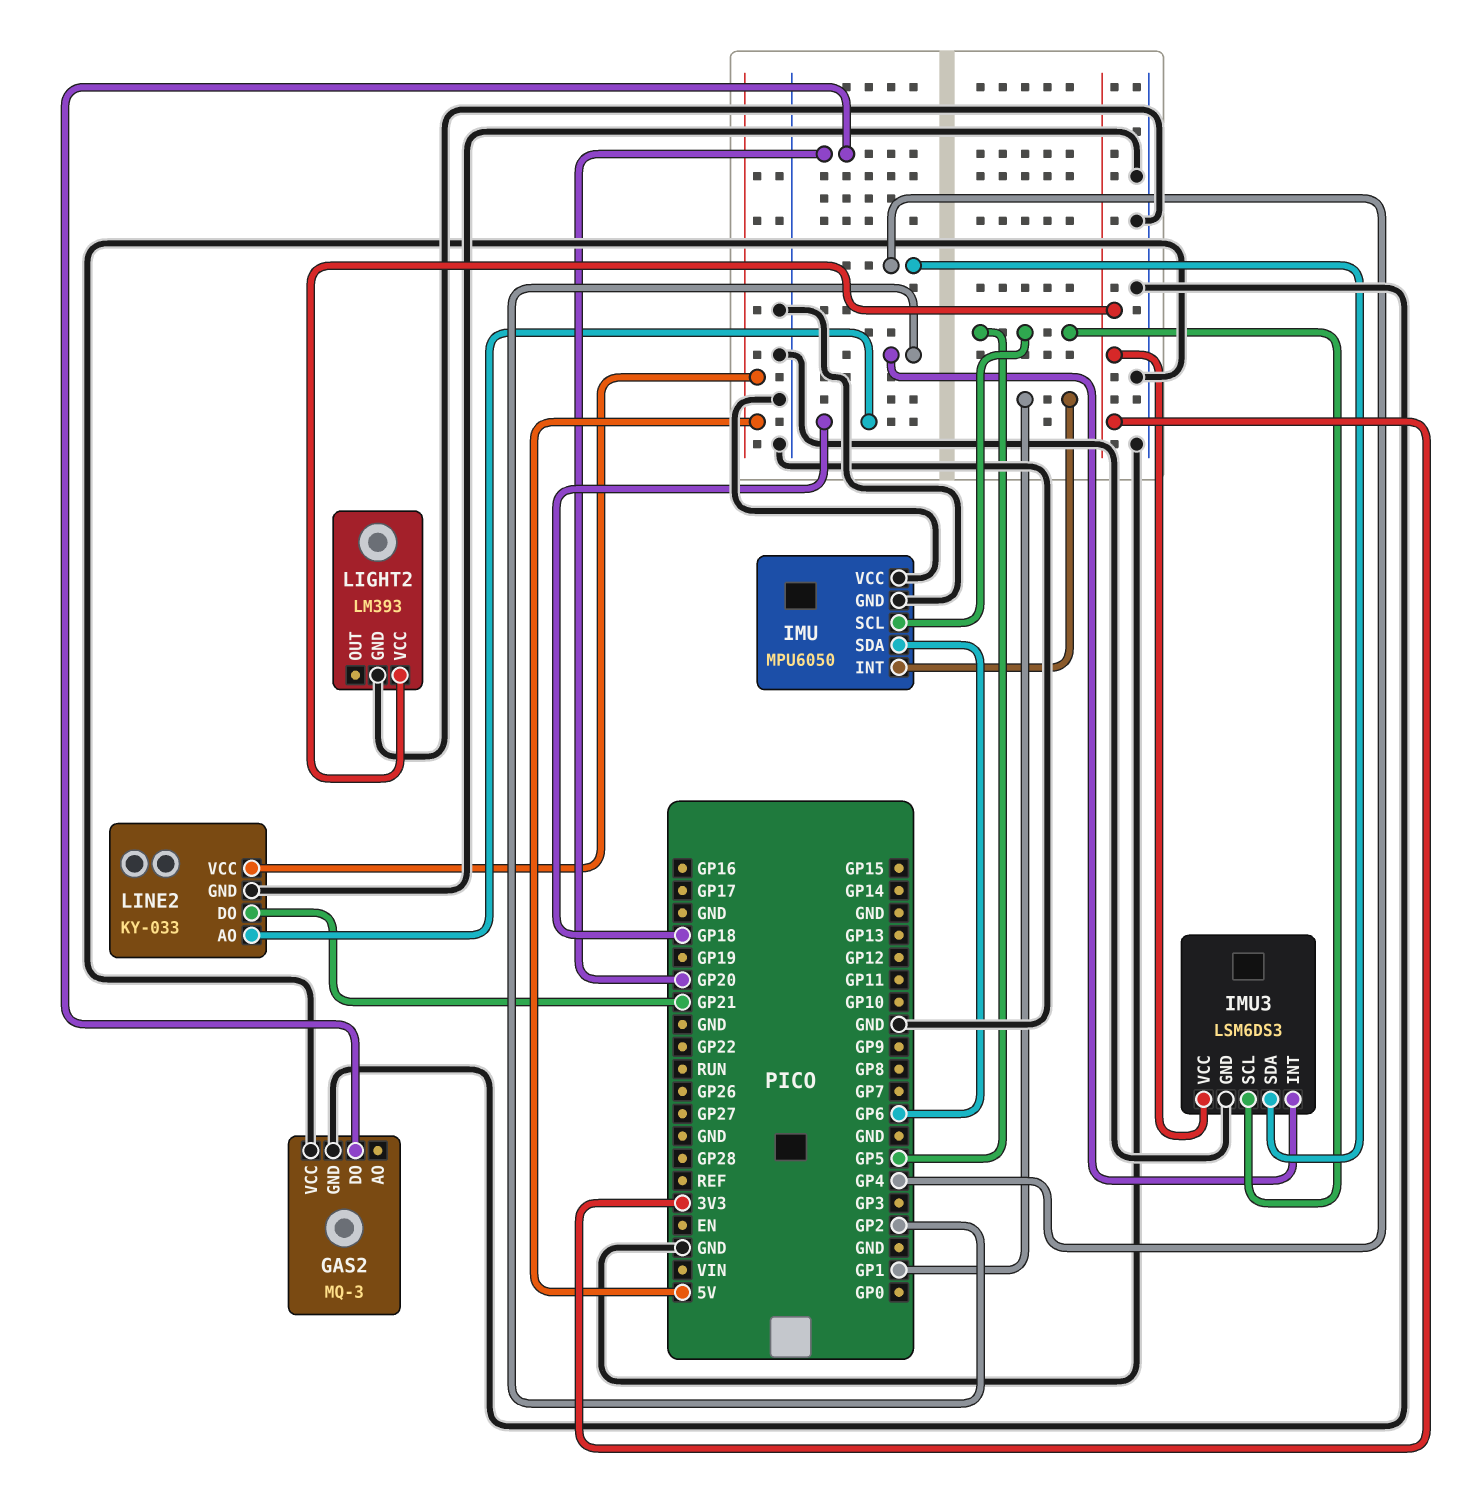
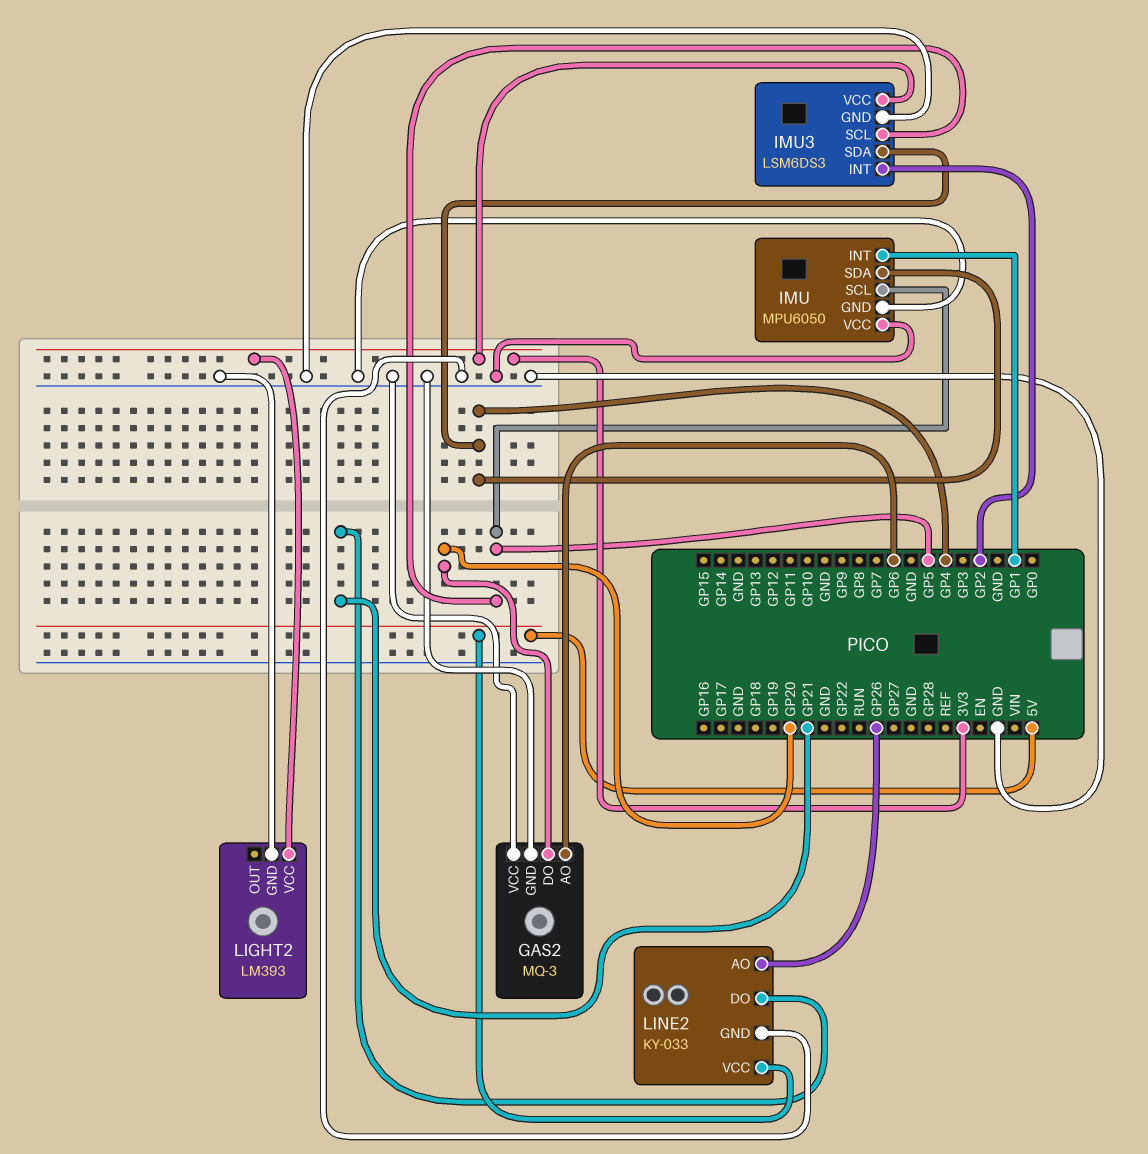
GAS2 pin AO: none -> GP6
IMU pin SDA: GP6 -> GP4
LINE2 pin AO: GP18 -> GP26

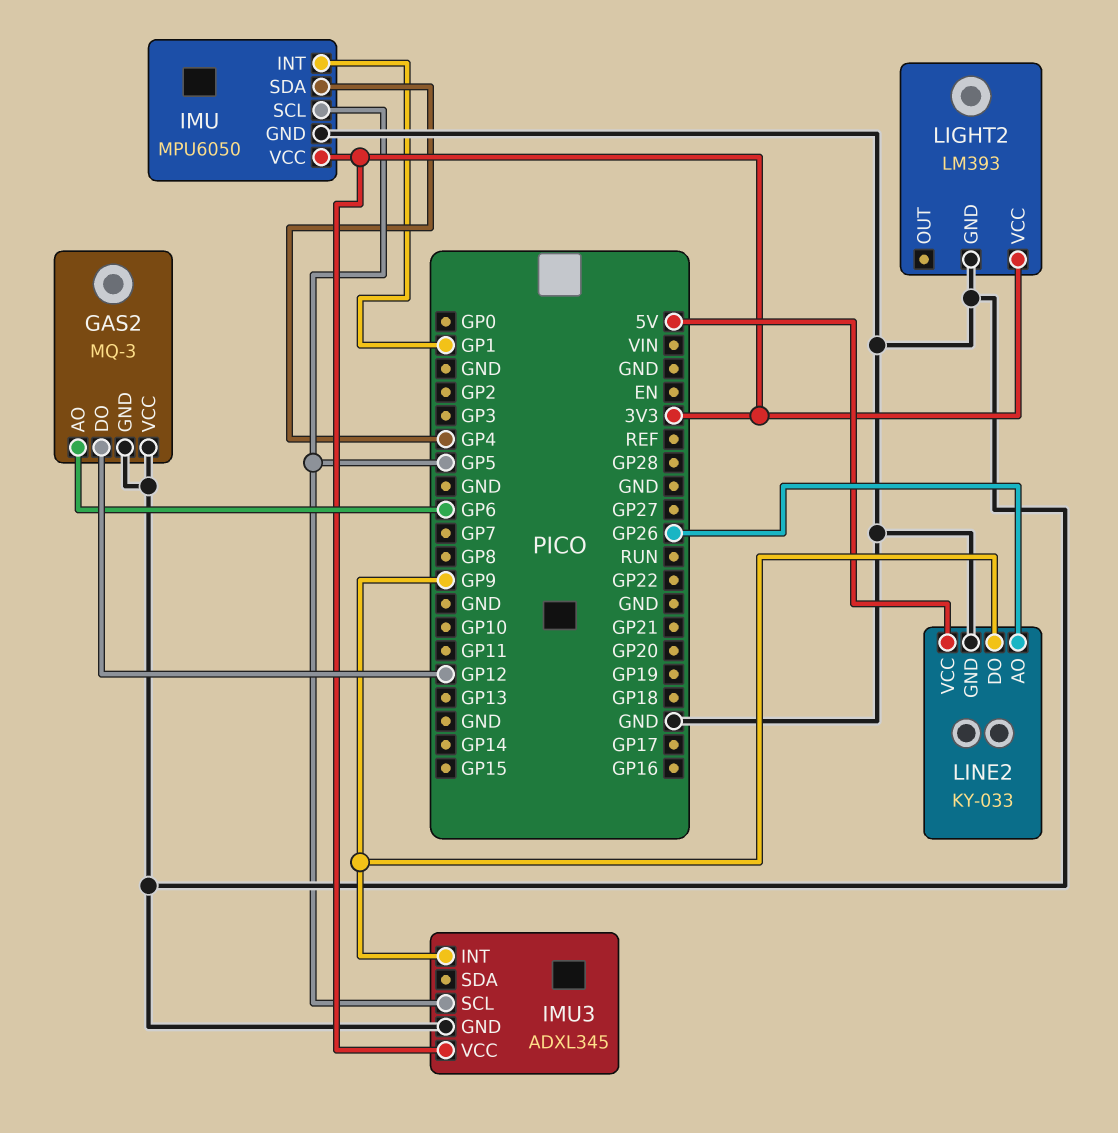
GAS2 pin DO: GP20 -> GP12
IMU pin VCC: GND -> 3V3
IMU3: LSM6DS3 -> ADXL345
IMU3 pin INT: GP2 -> GP9
IMU3 pin SDA: GP4 -> none
LINE2 pin DO: GP21 -> GP9

